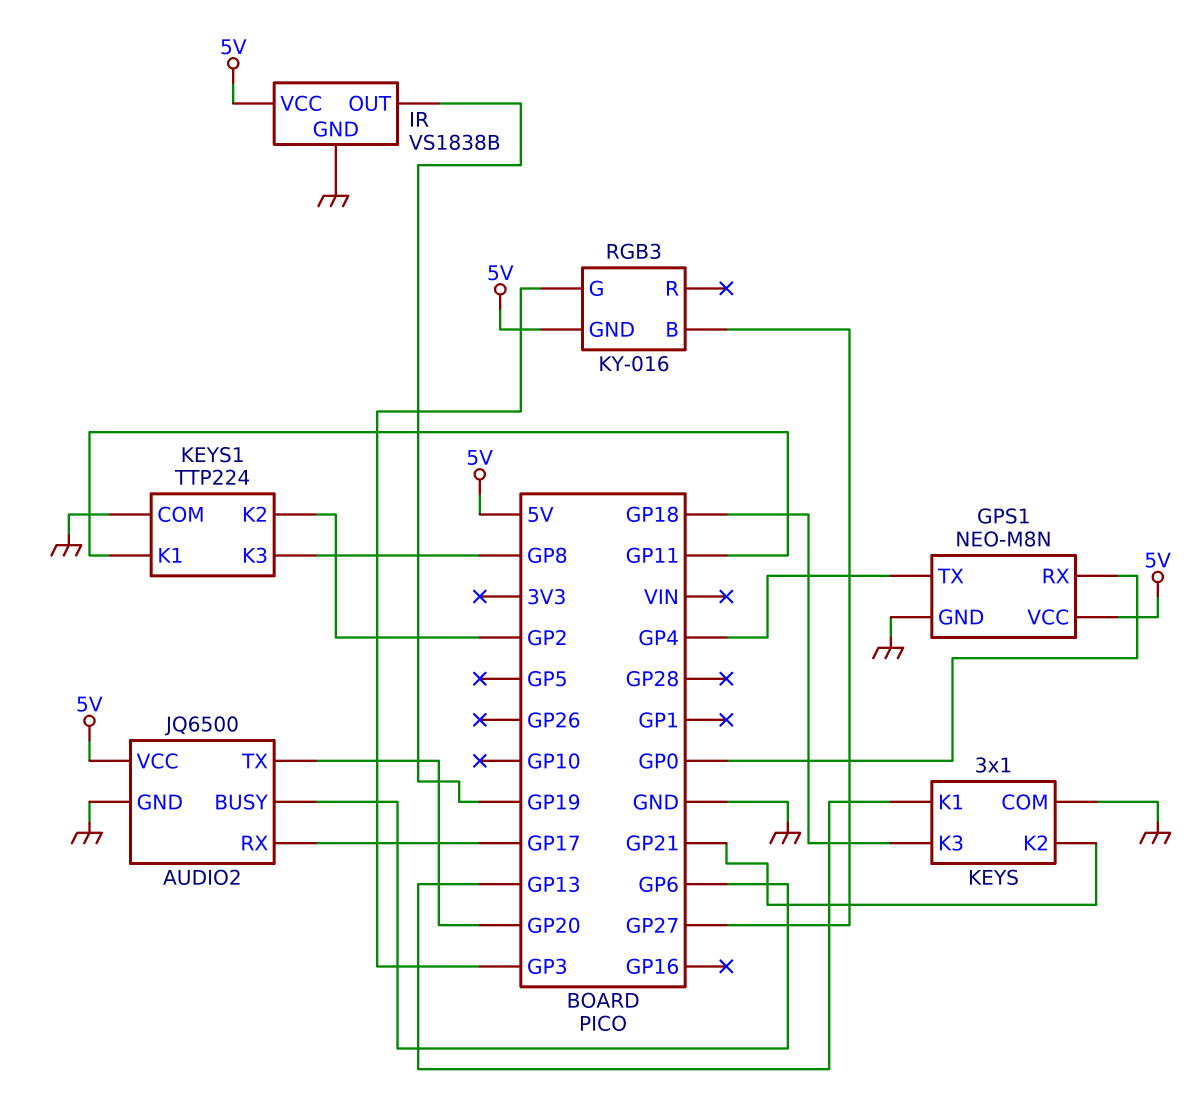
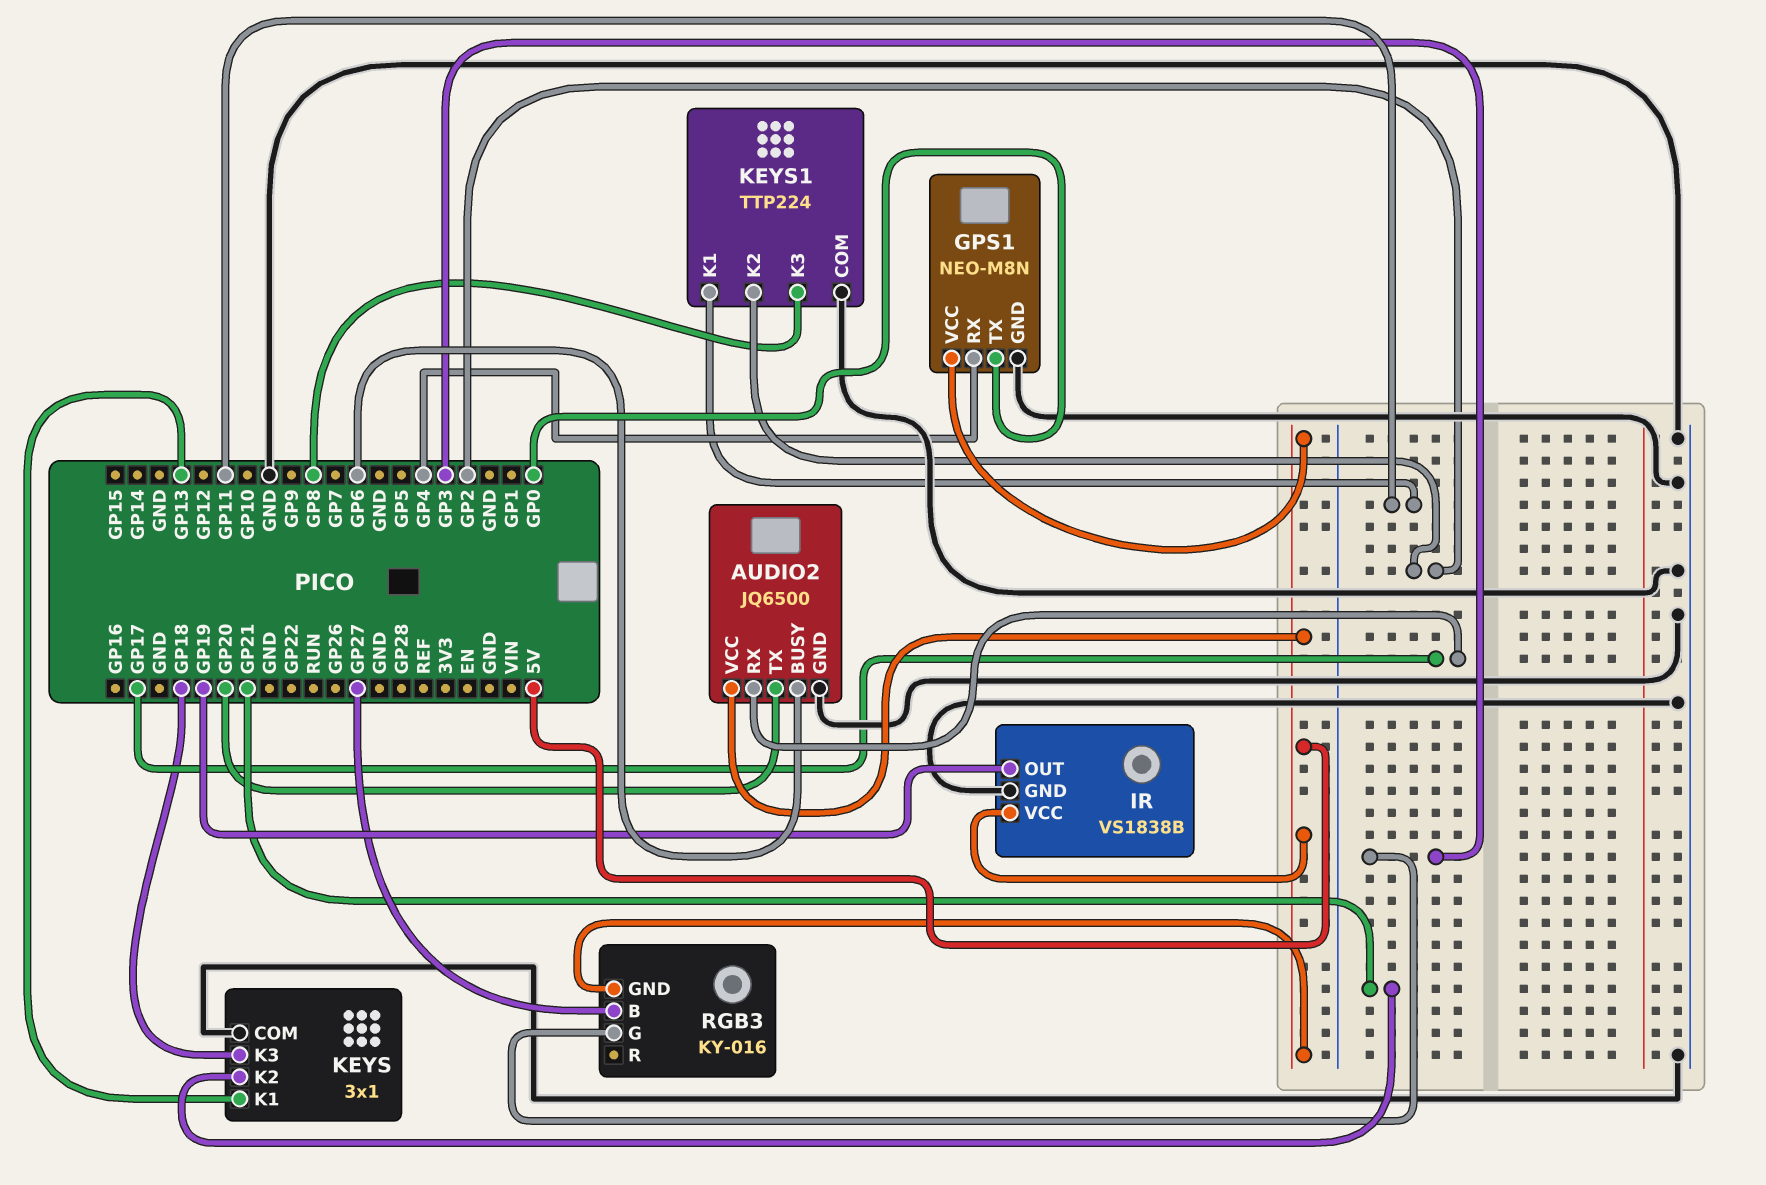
GPS1 pin RX: GP0 -> GP4
GPS1 pin TX: GP4 -> GP0

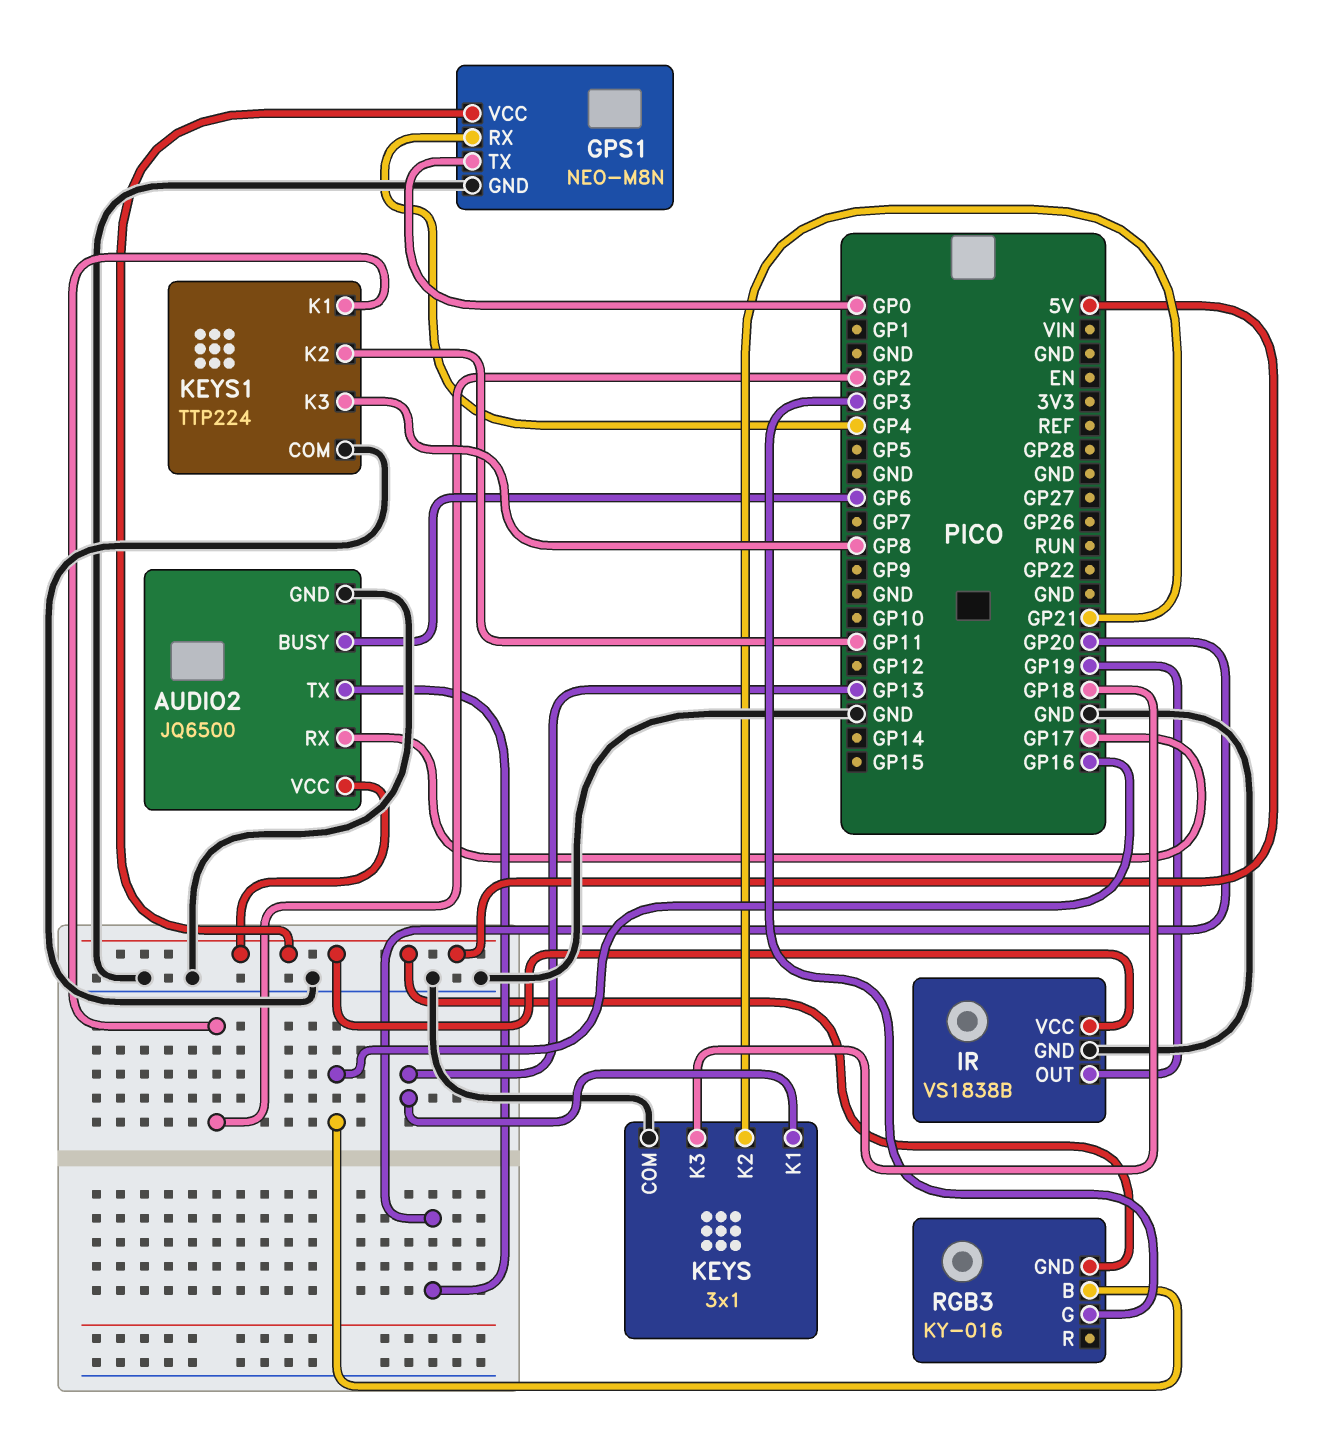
KEYS1 pin K1: GP11 -> GP2
KEYS1 pin K2: GP2 -> GP11
RGB3 pin B: GP27 -> GP16

